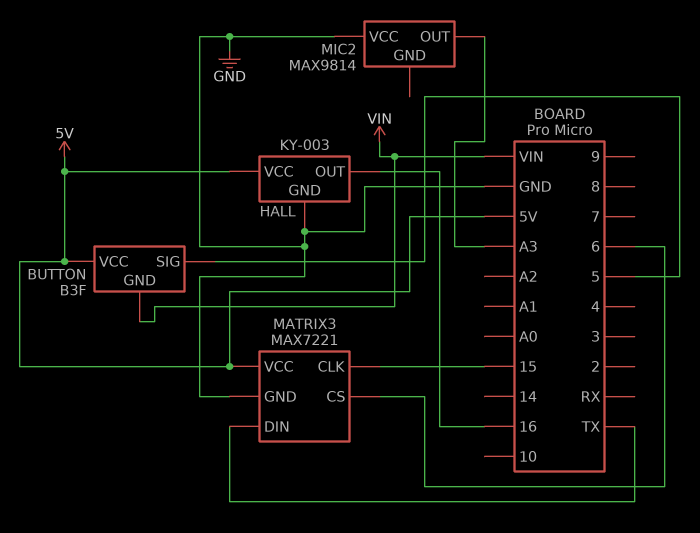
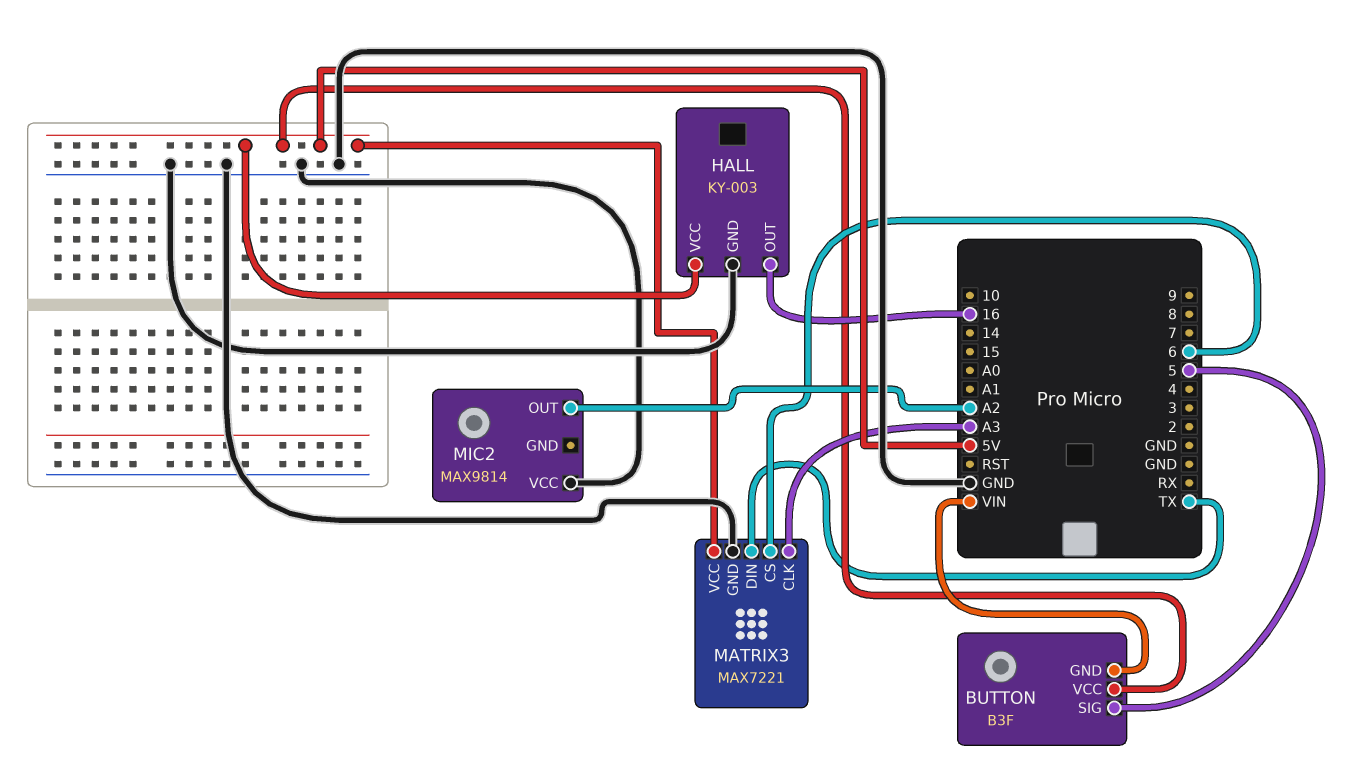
MATRIX3 pin CLK: 15 -> A3
MIC2 pin OUT: A3 -> A2

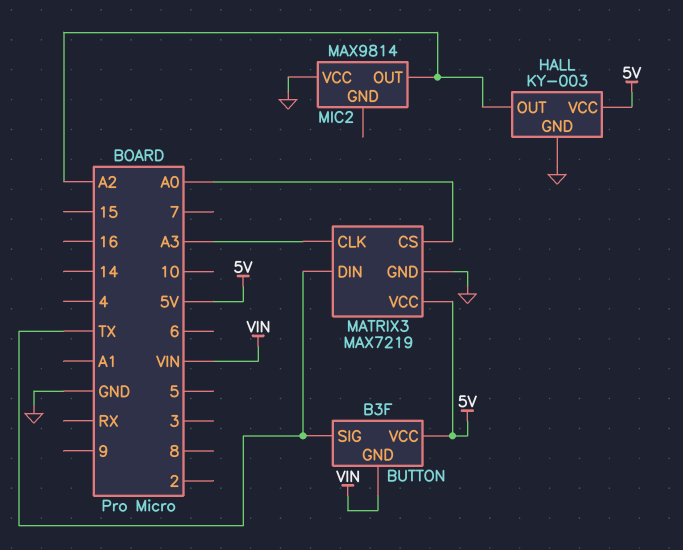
BUTTON pin SIG: 5 -> TX
HALL pin OUT: 16 -> A2
MATRIX3: MAX7221 -> MAX7219
MATRIX3 pin CS: 6 -> A0

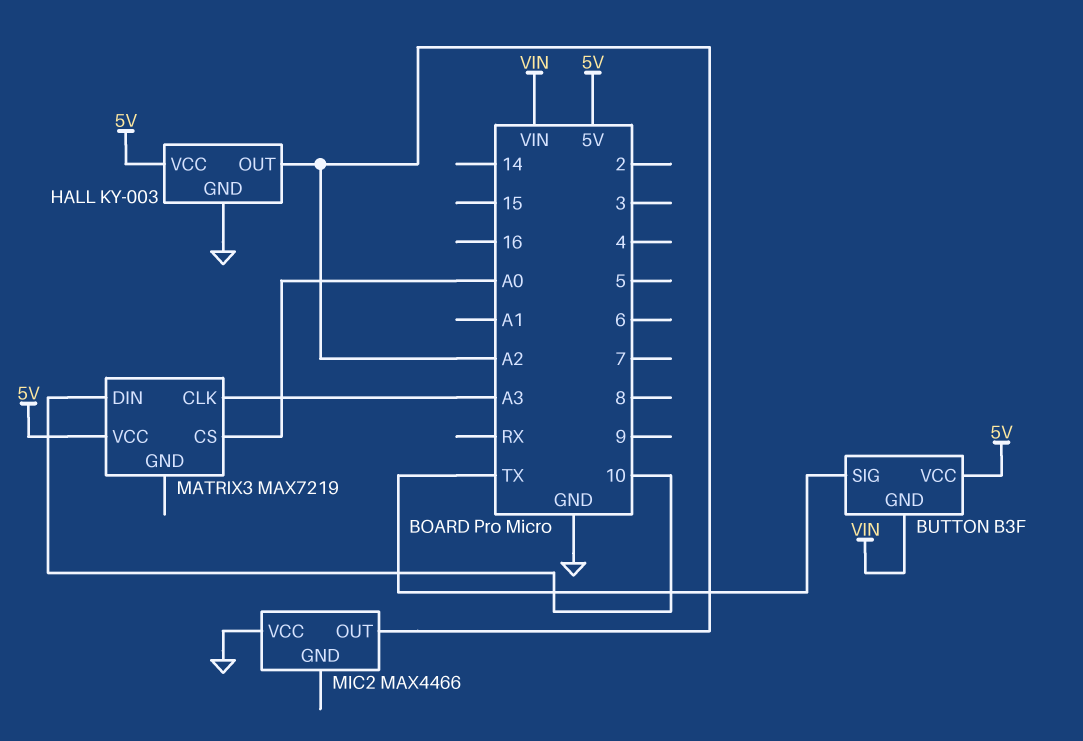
MATRIX3 pin DIN: TX -> 10
MATRIX3 pin GND: GND -> none
MIC2: MAX9814 -> MAX4466

